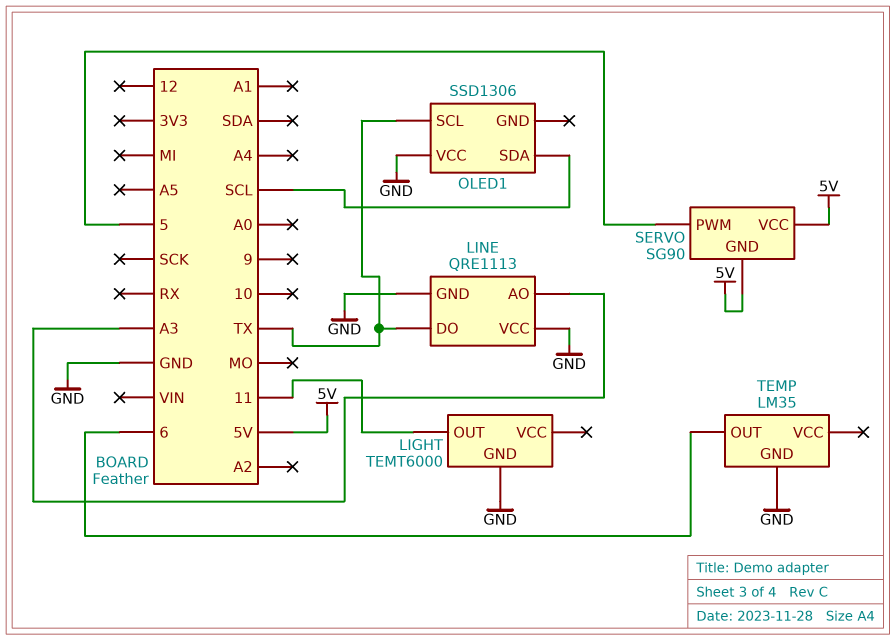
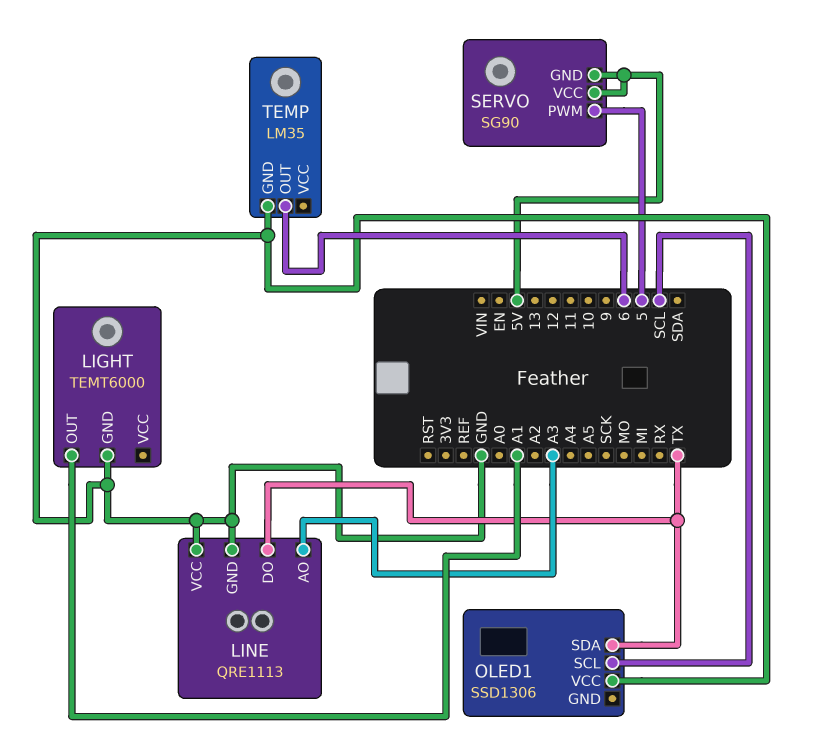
LIGHT pin OUT: 11 -> A1
OLED1 pin SCL: TX -> SCL
OLED1 pin SDA: SCL -> TX

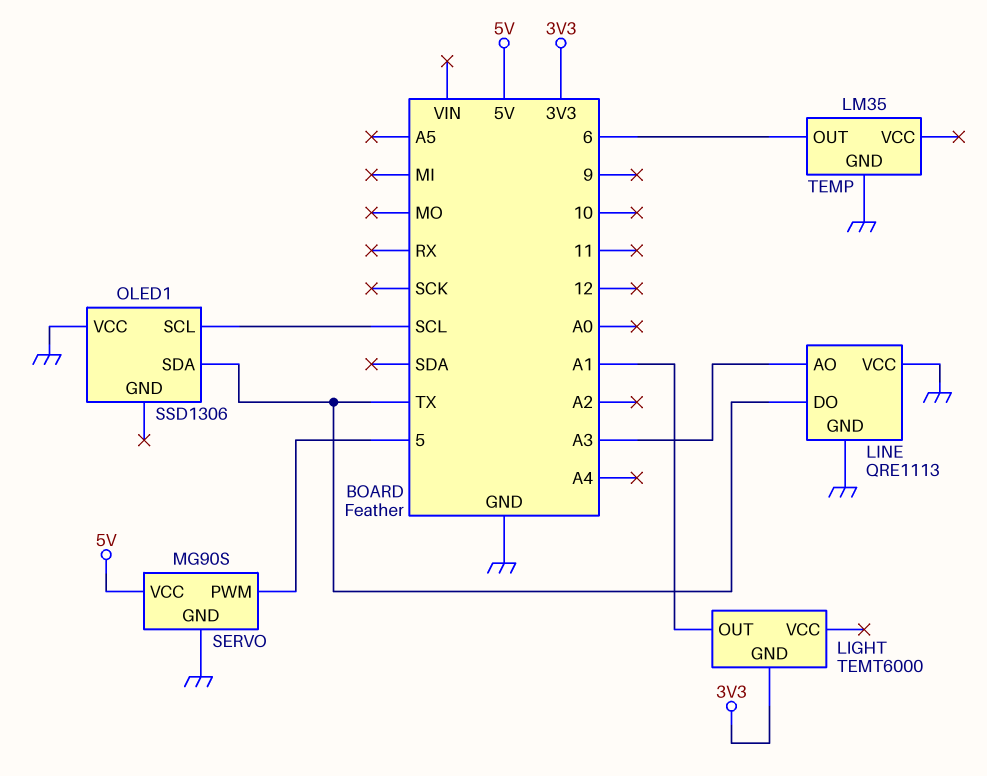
LIGHT pin GND: GND -> 3V3
SERVO: SG90 -> MG90S
SERVO pin GND: 5V -> GND

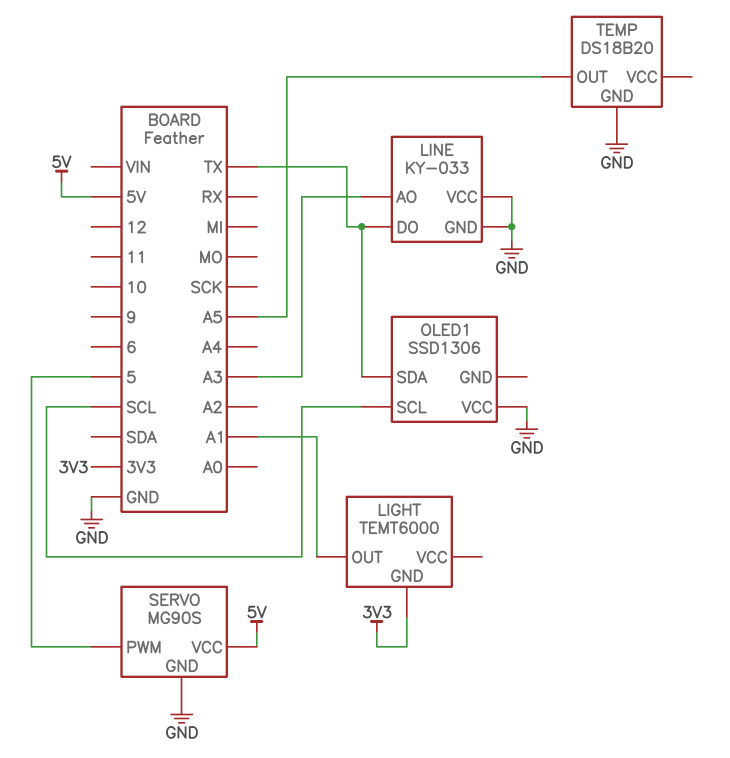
LINE: QRE1113 -> KY-033
TEMP: LM35 -> DS18B20
TEMP pin OUT: 6 -> A5

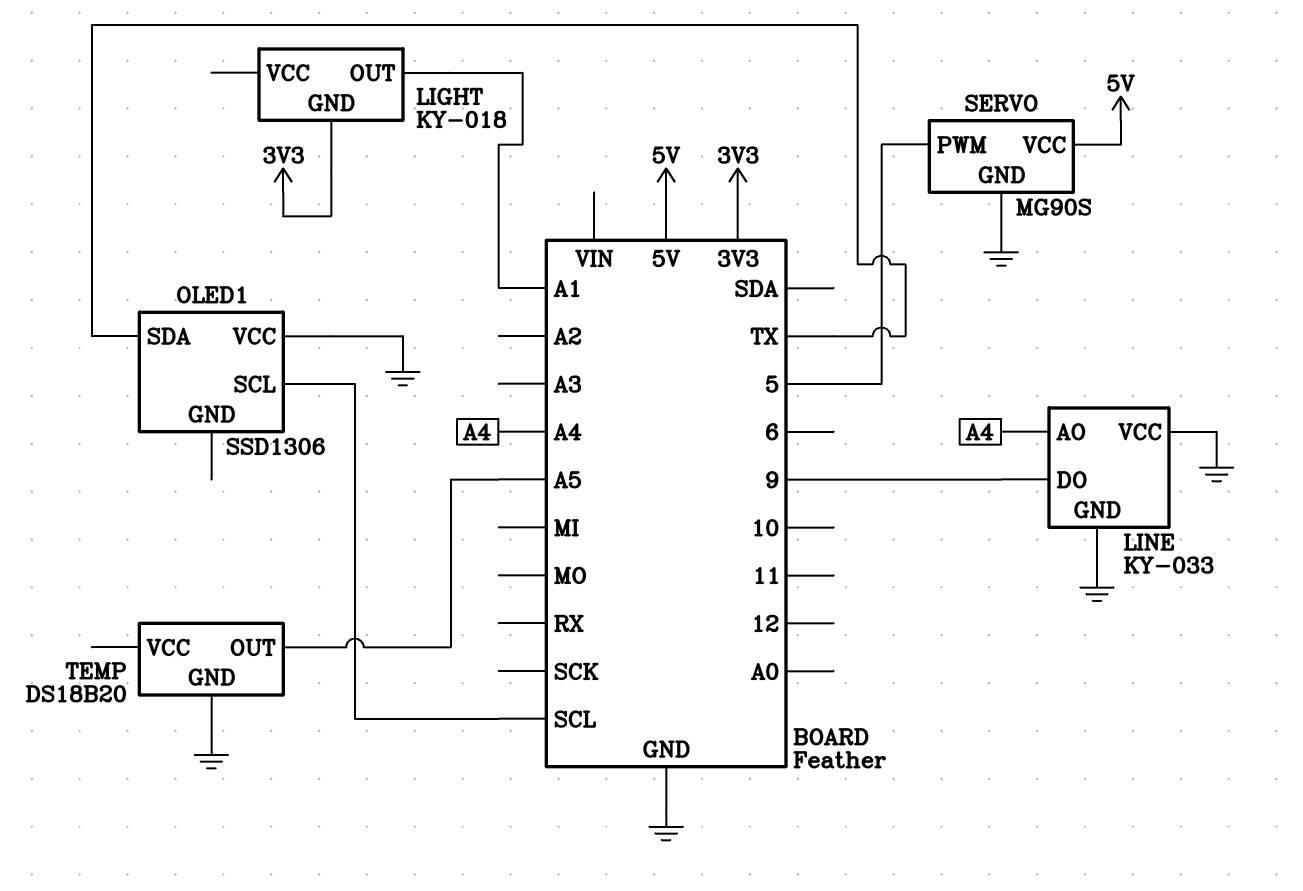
LIGHT: TEMT6000 -> KY-018
LINE pin AO: A3 -> A4
LINE pin DO: TX -> 9

